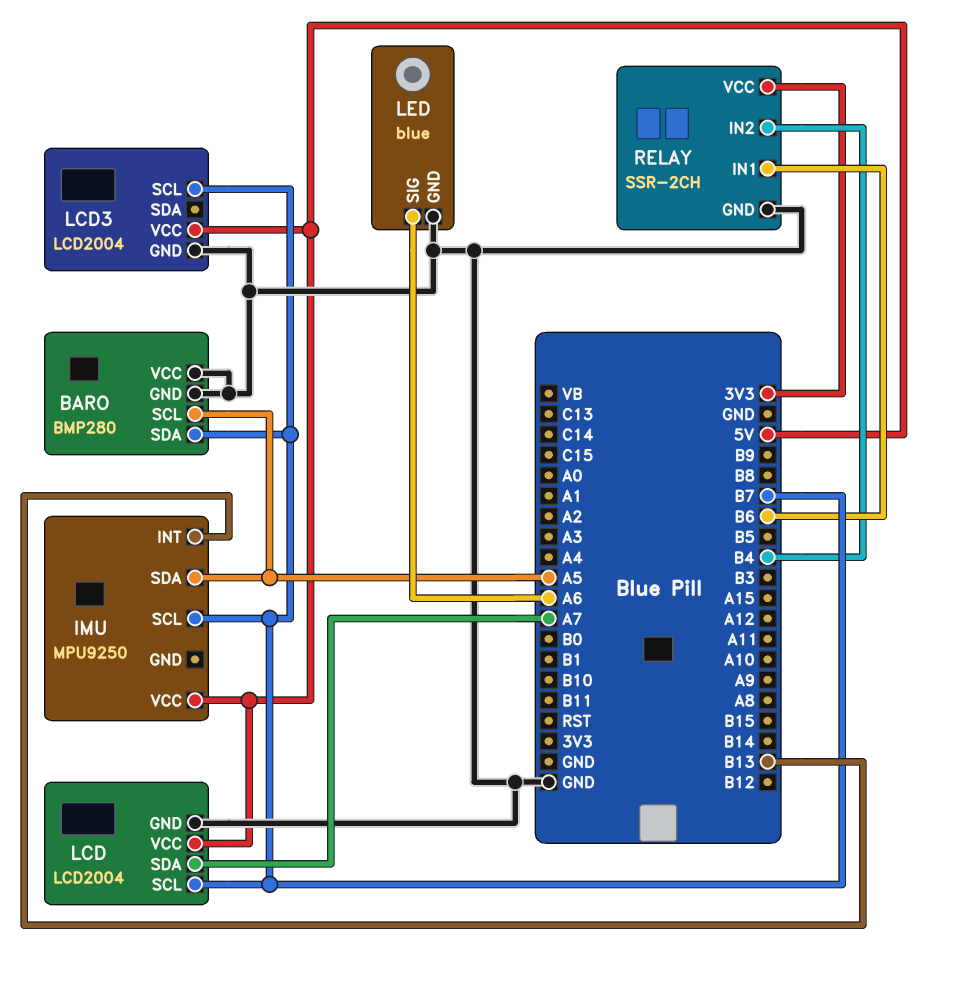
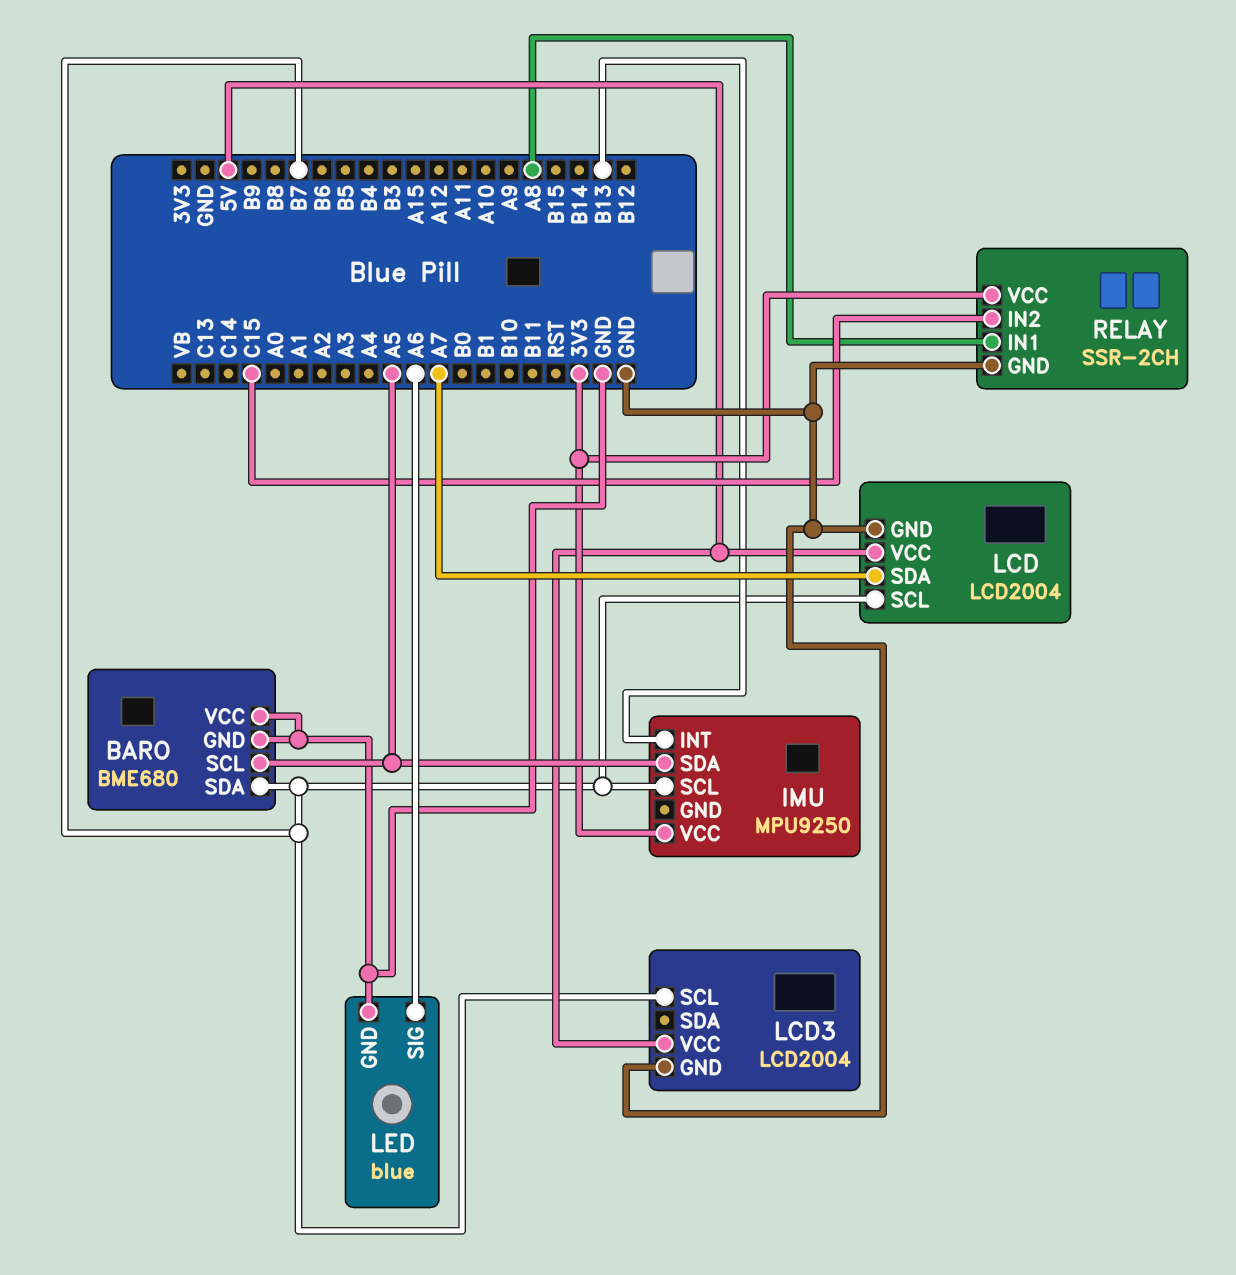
BARO: BMP280 -> BME680
IMU pin VCC: 5V -> 3V3
RELAY pin IN1: B6 -> A8
RELAY pin IN2: B4 -> C15

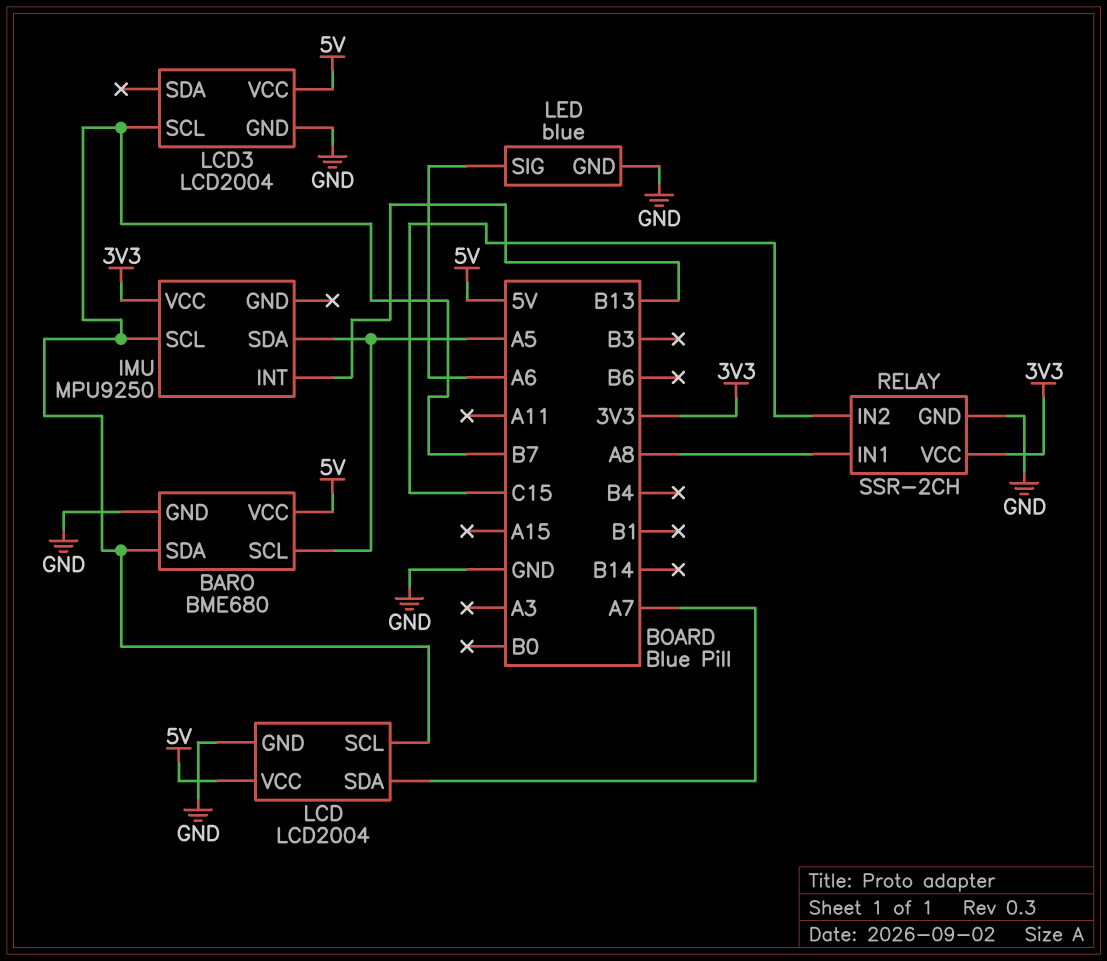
BARO pin VCC: GND -> 5V

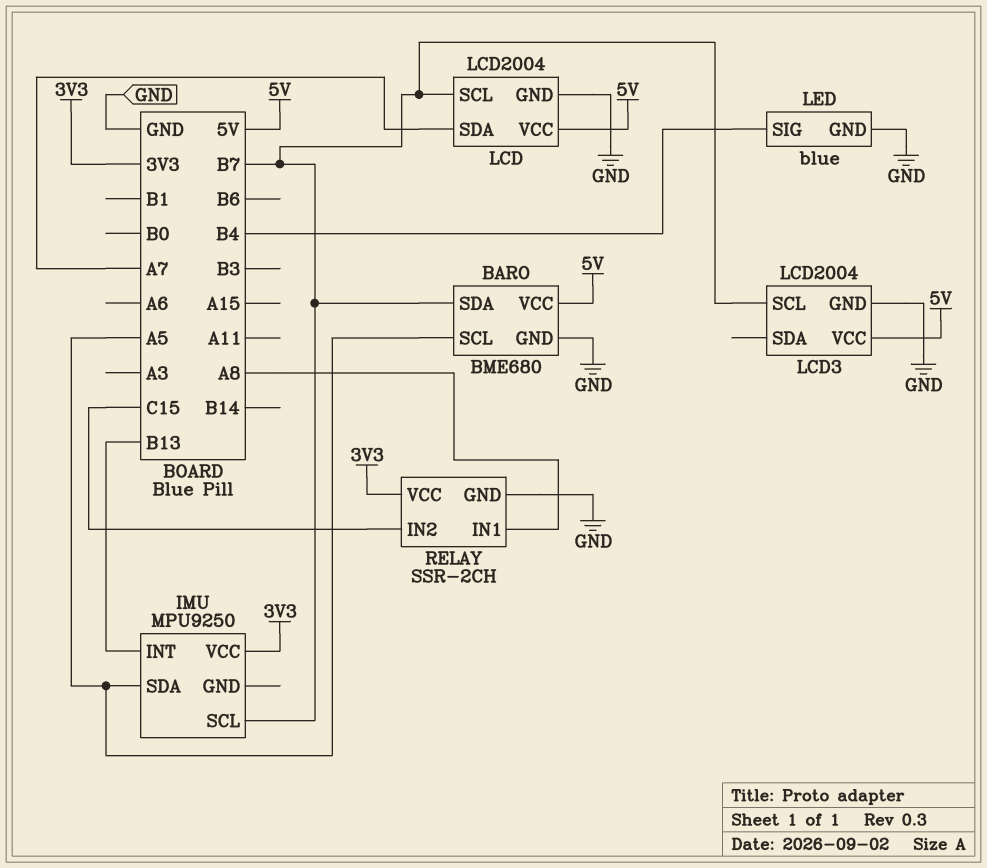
LED pin SIG: A6 -> B4

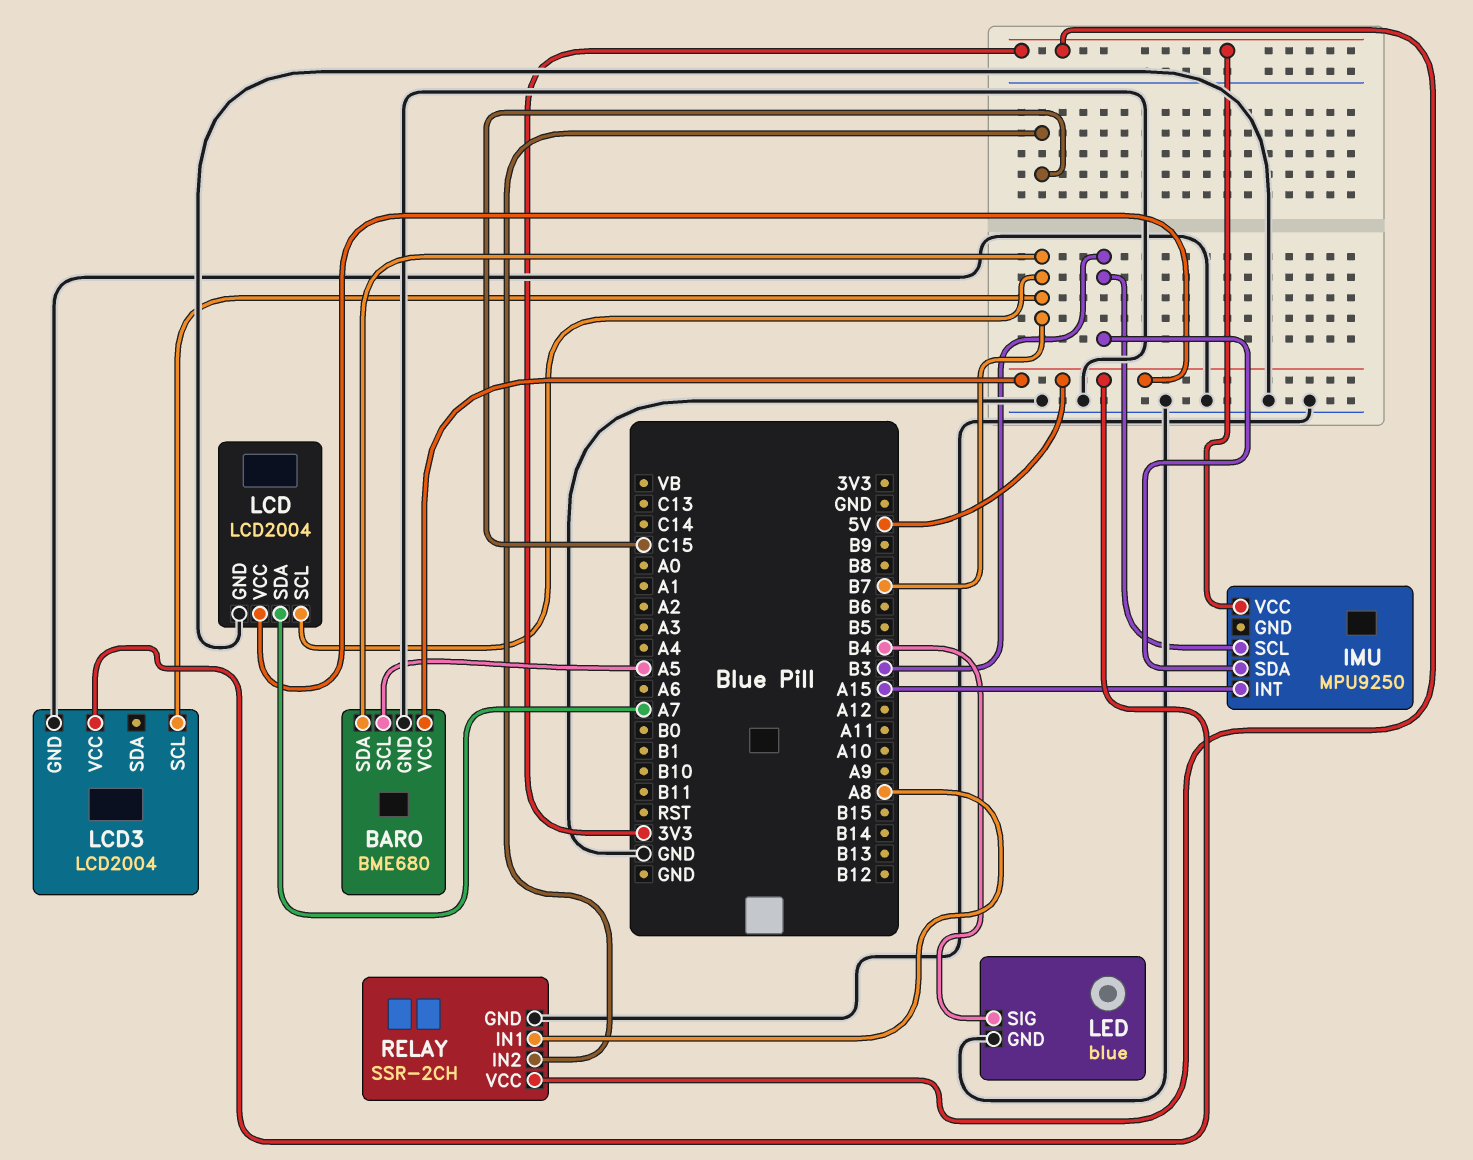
IMU pin INT: B13 -> A15
IMU pin SCL: B7 -> B3
IMU pin SDA: A5 -> B3

